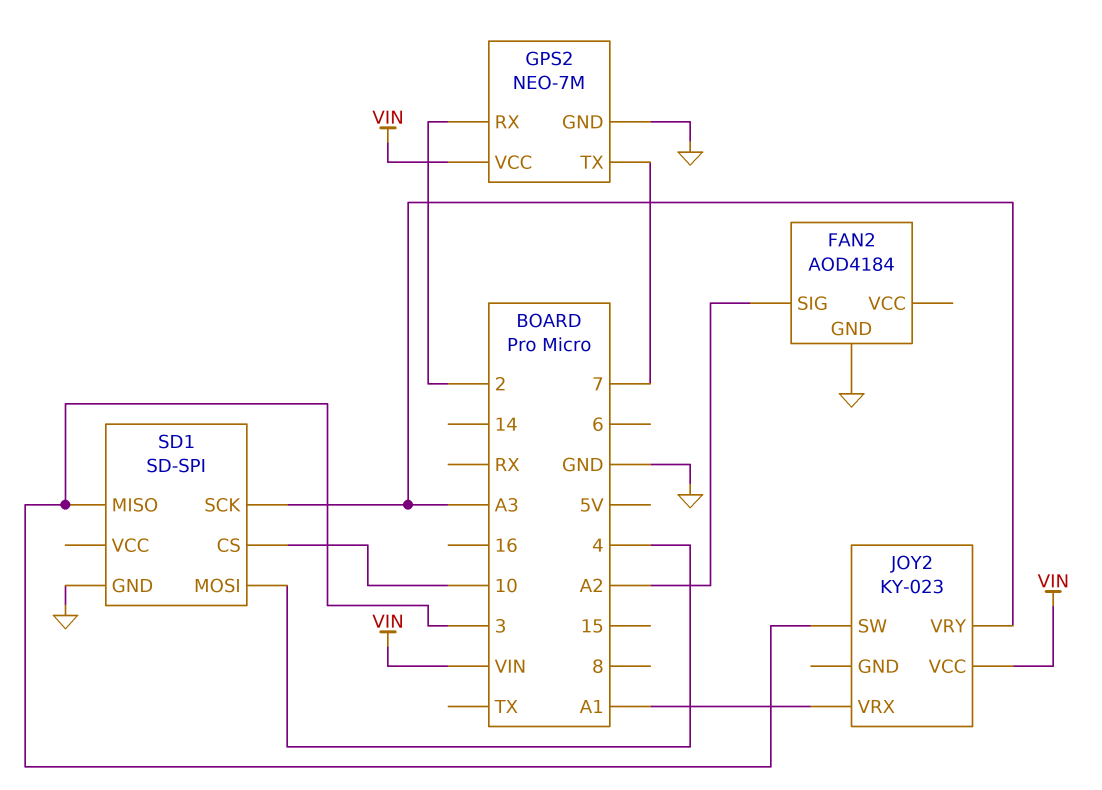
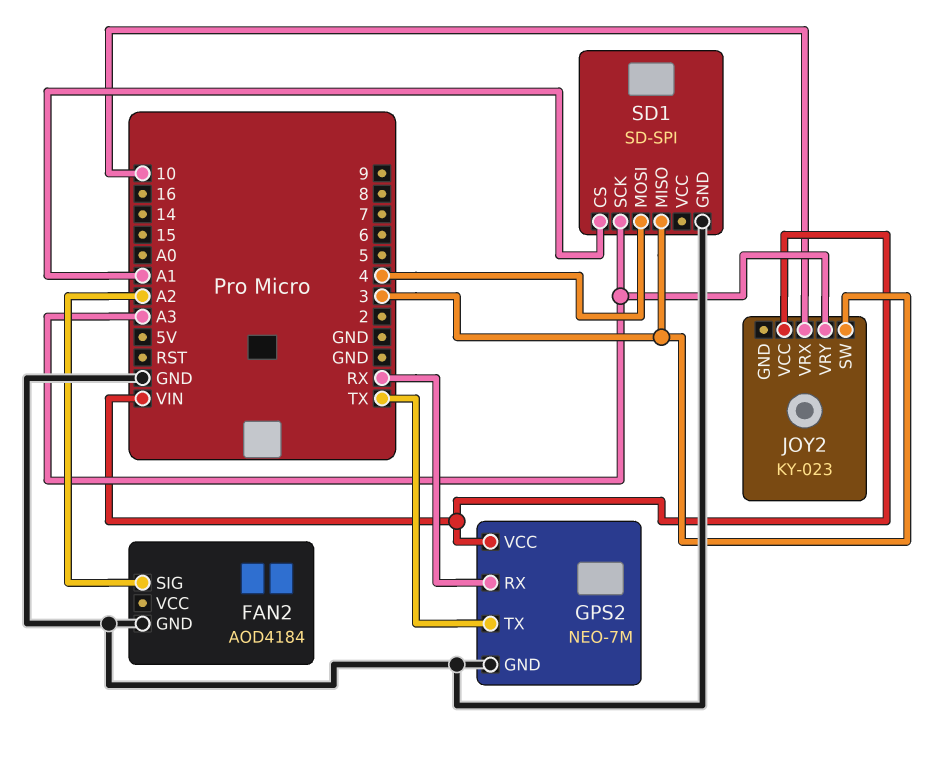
GPS2 pin RX: 2 -> RX
GPS2 pin TX: 7 -> TX
JOY2 pin VRX: A1 -> 10
SD1 pin CS: 10 -> A1

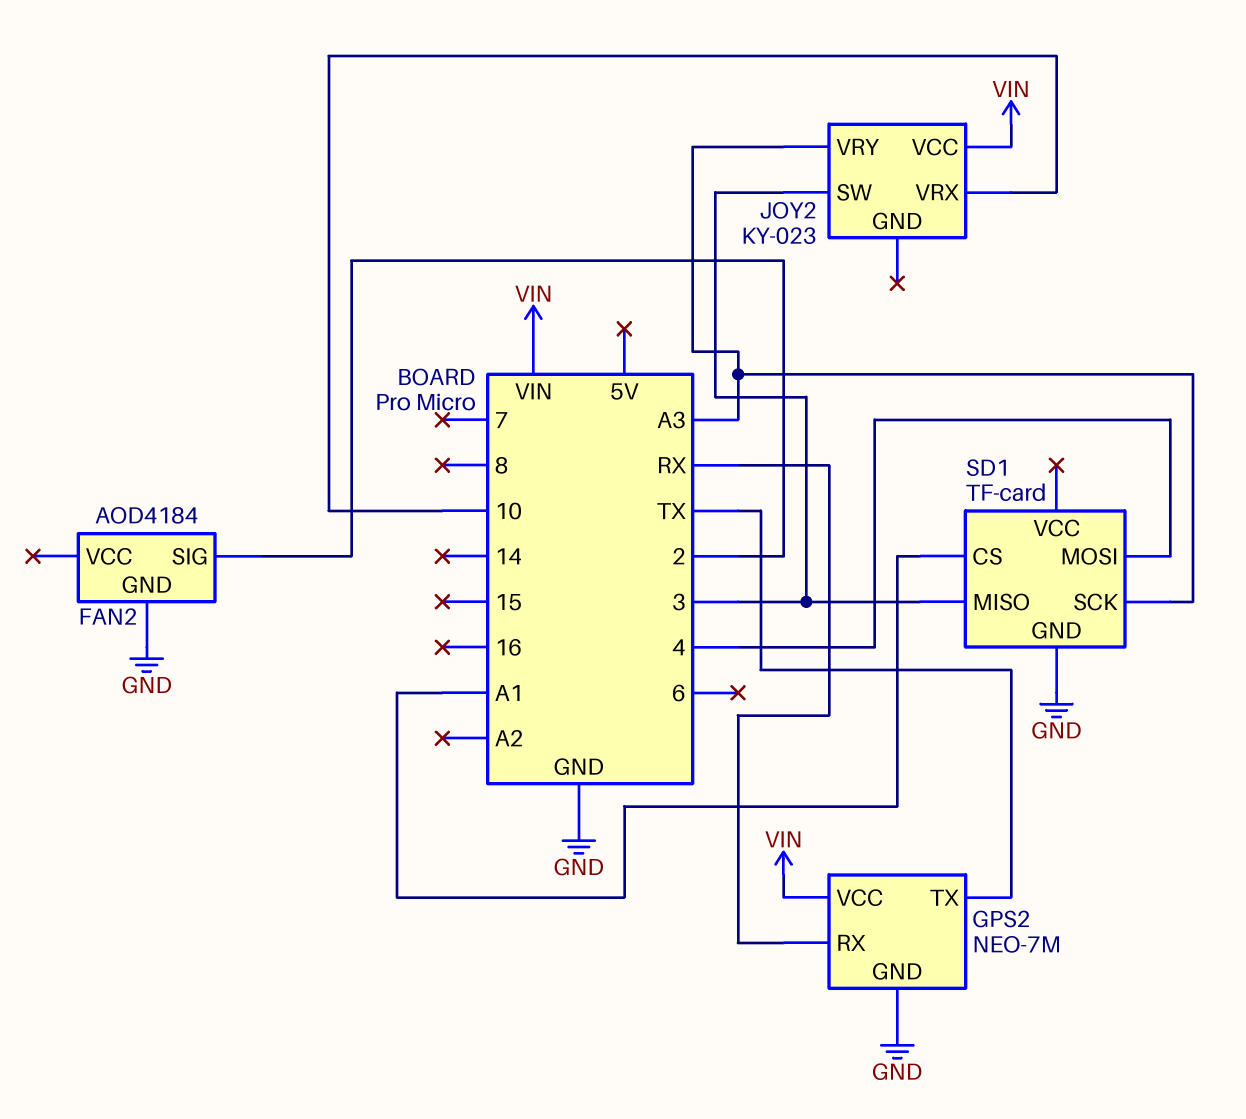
FAN2 pin SIG: A2 -> 2
SD1: SD-SPI -> TF-card

